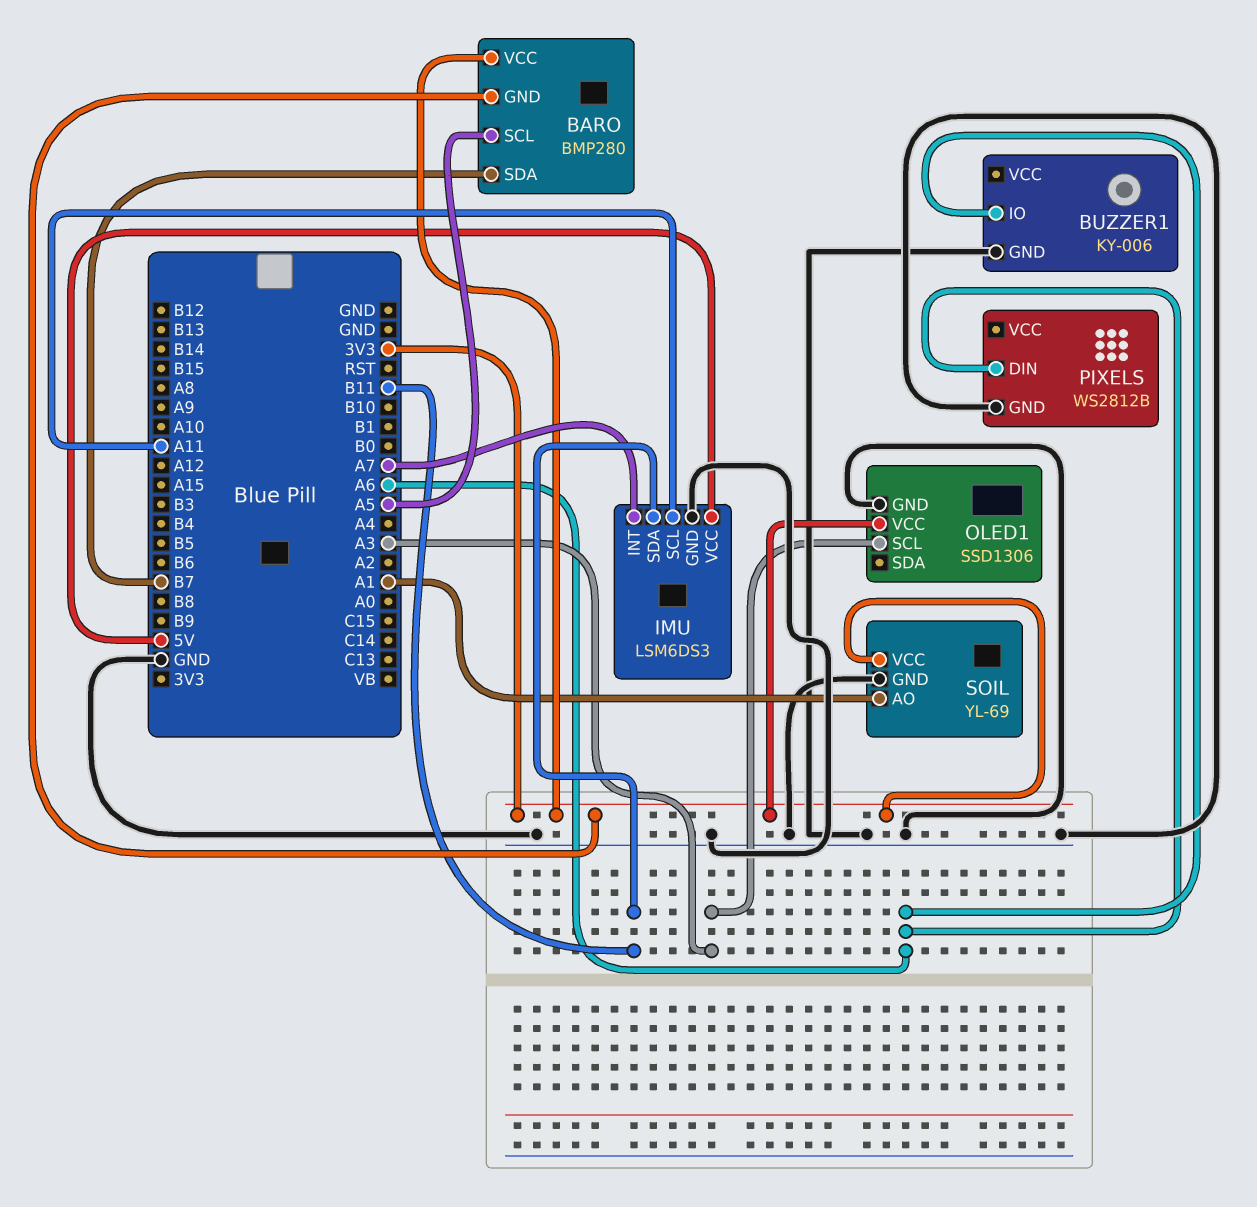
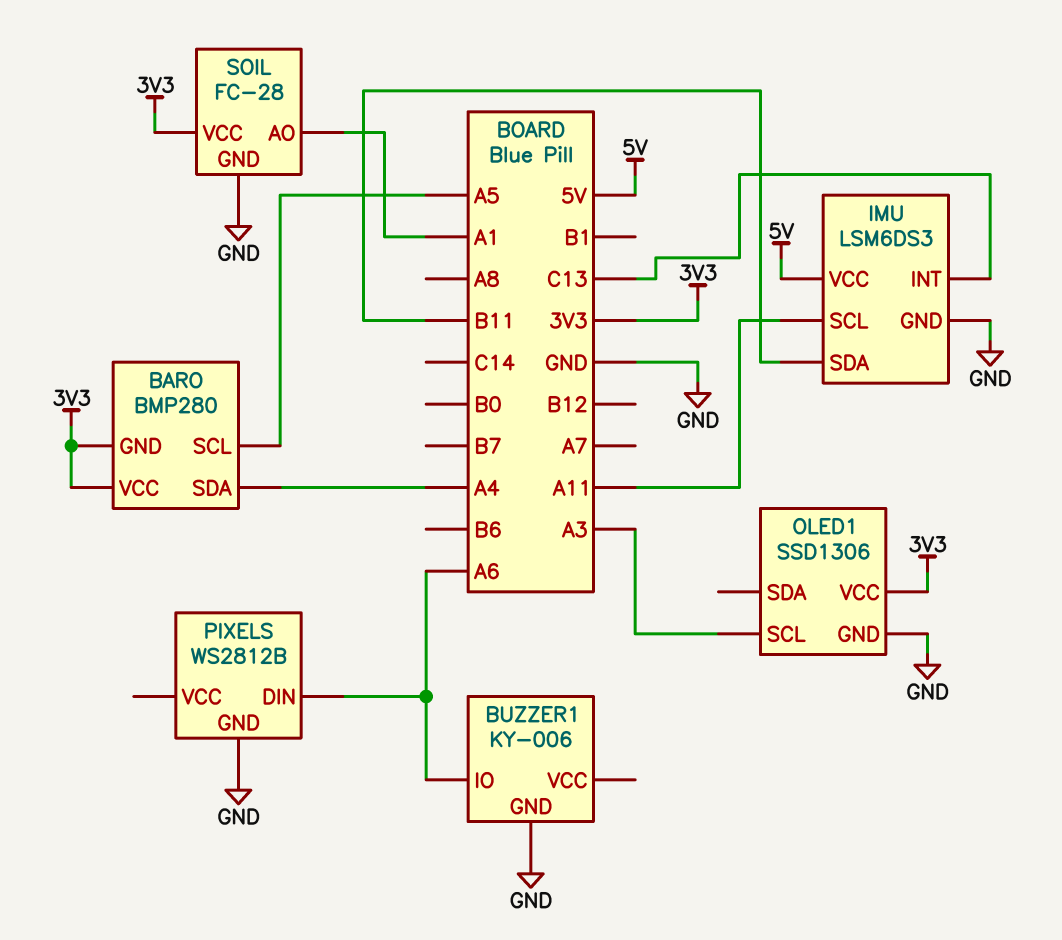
BARO pin SDA: B7 -> A4
IMU pin INT: A7 -> C13
SOIL: YL-69 -> FC-28

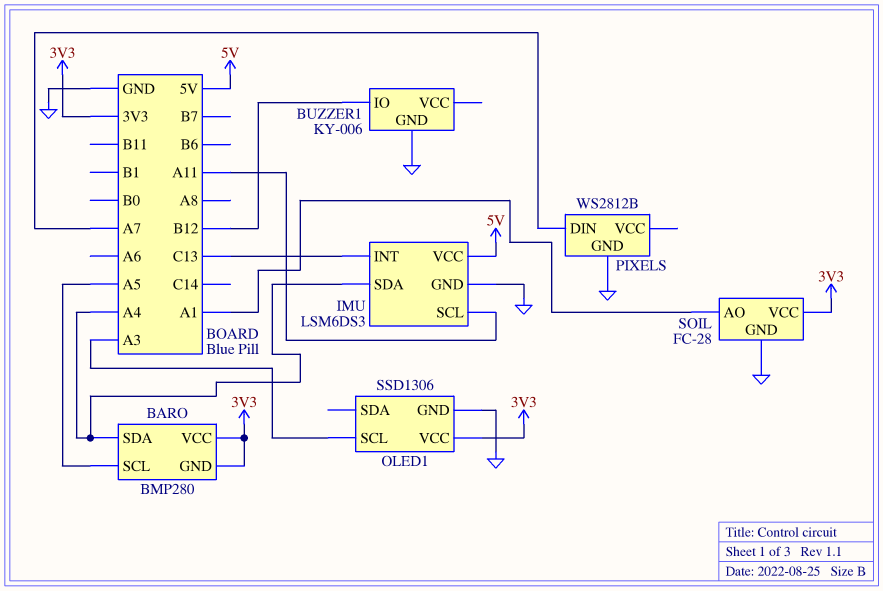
BUZZER1 pin IO: A6 -> B12
IMU pin SDA: B11 -> A4
PIXELS pin DIN: A6 -> A7

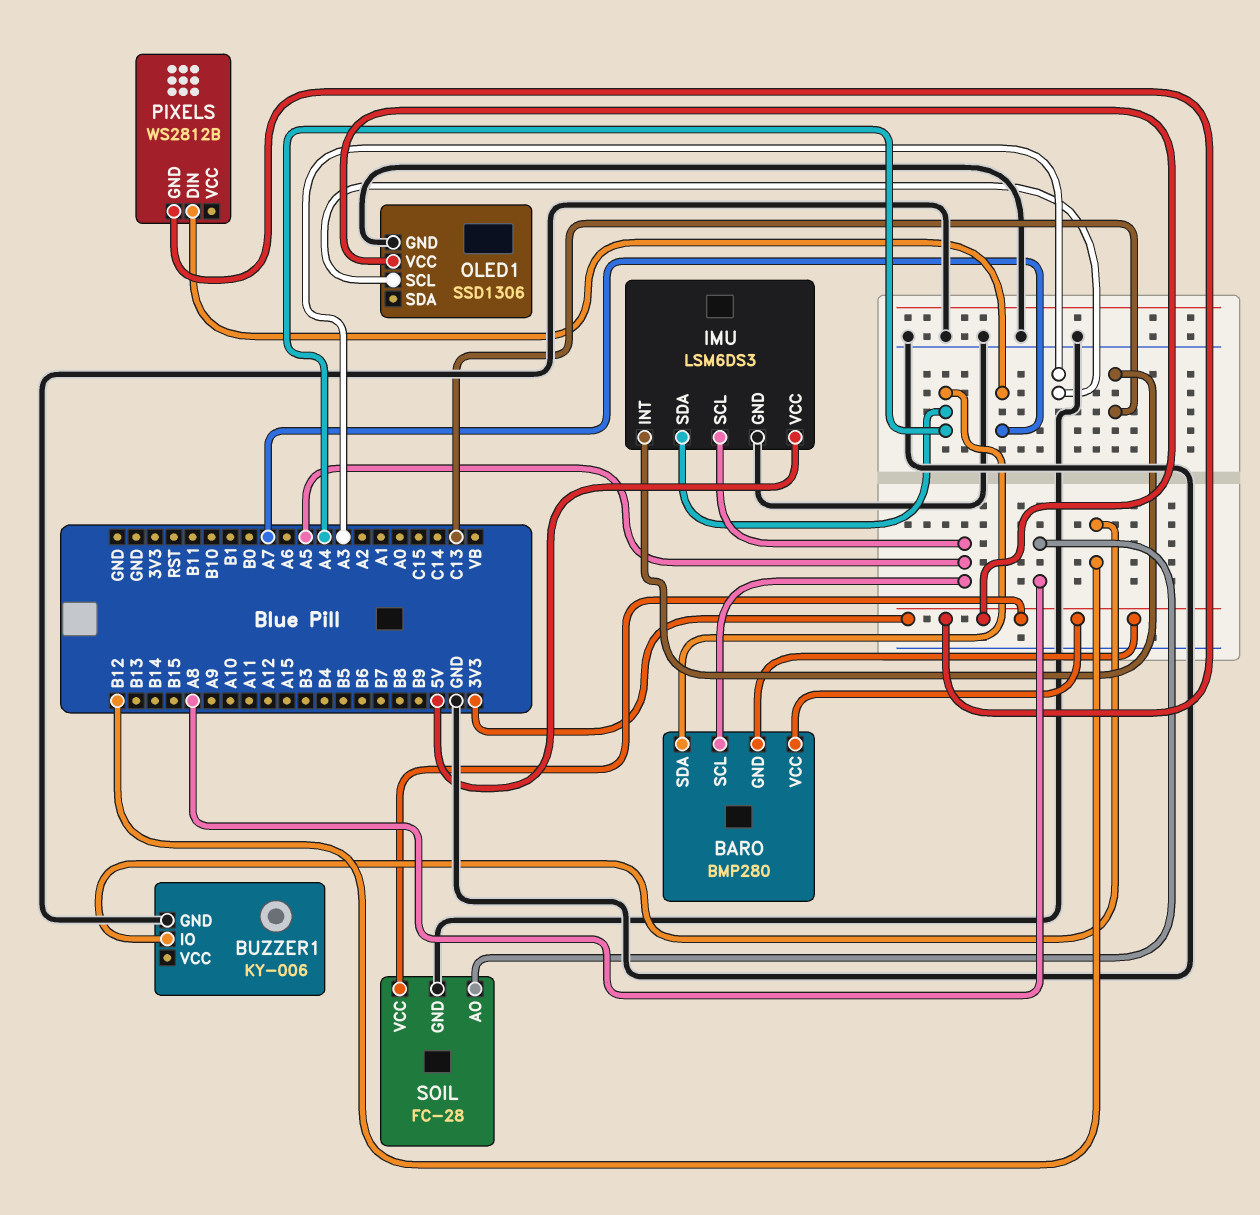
IMU pin SCL: A11 -> A5
PIXELS pin GND: GND -> 3V3
SOIL pin AO: A1 -> A8

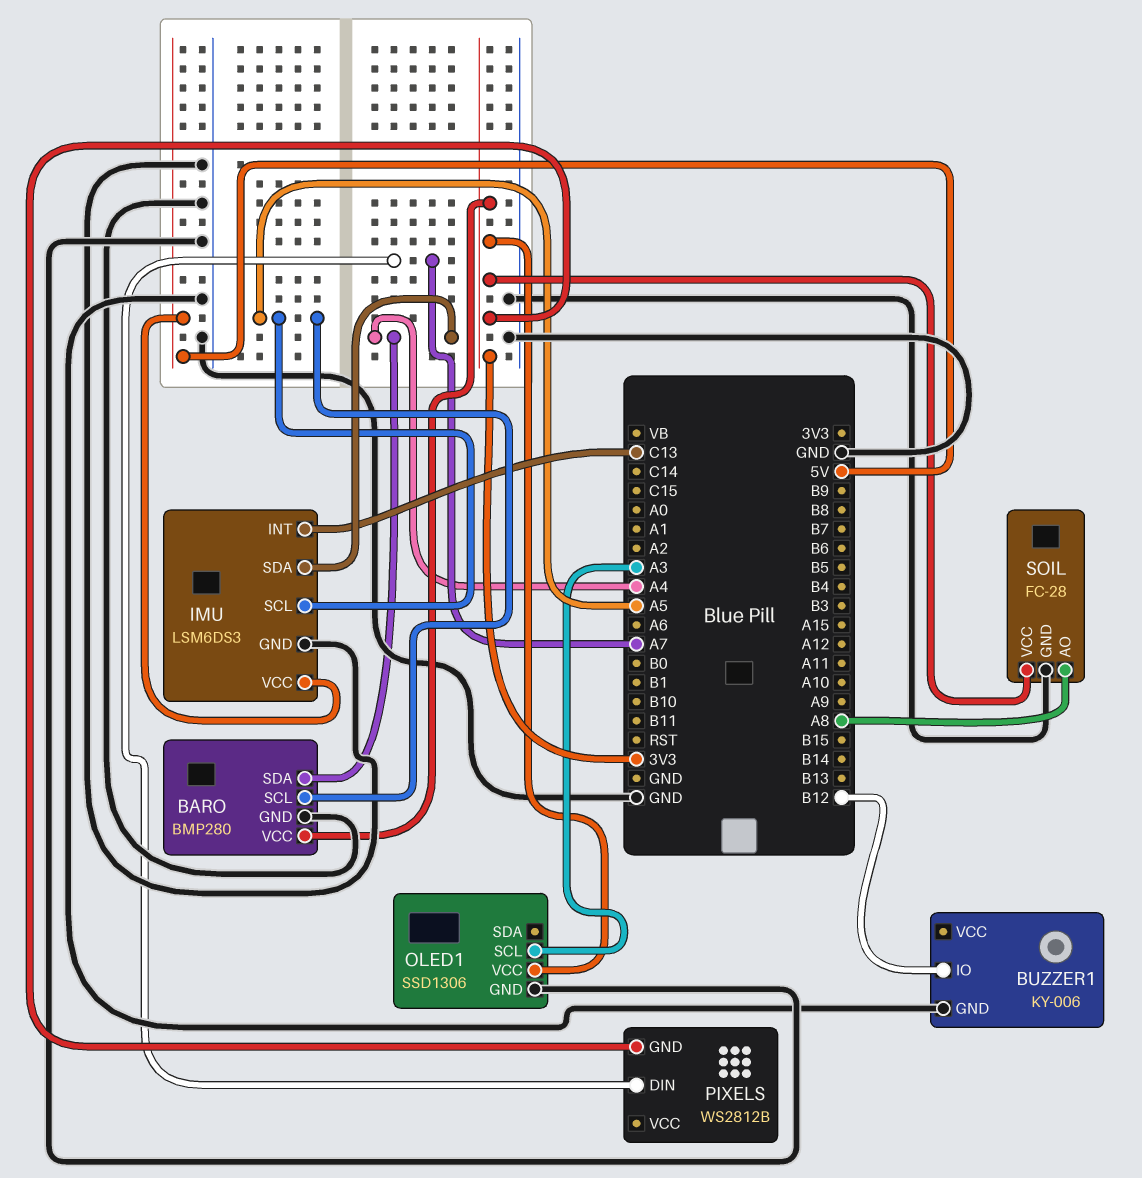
BARO pin GND: 3V3 -> GND

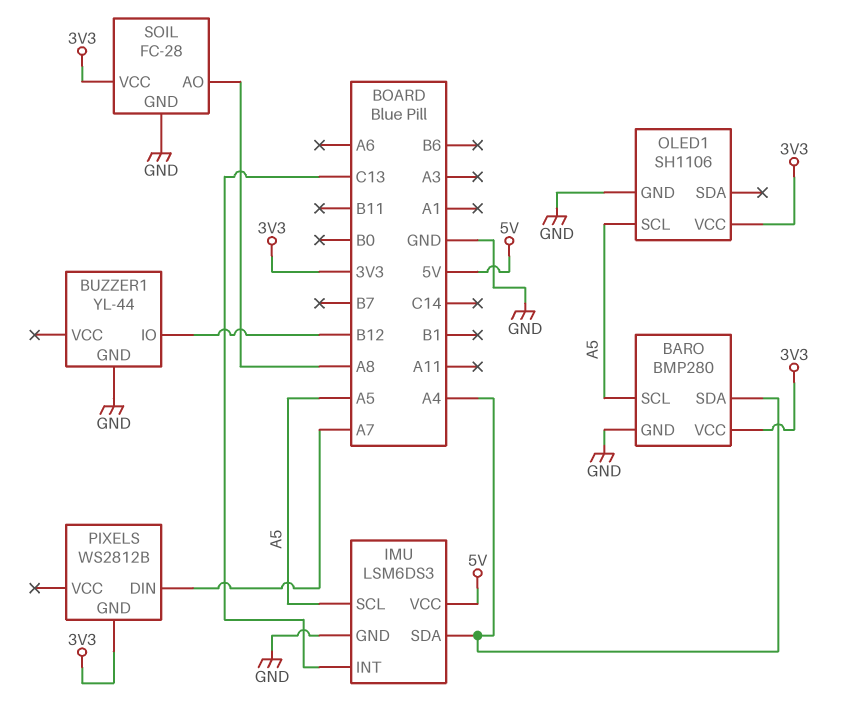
BUZZER1: KY-006 -> YL-44
OLED1: SSD1306 -> SH1106
OLED1 pin SCL: A3 -> A5

